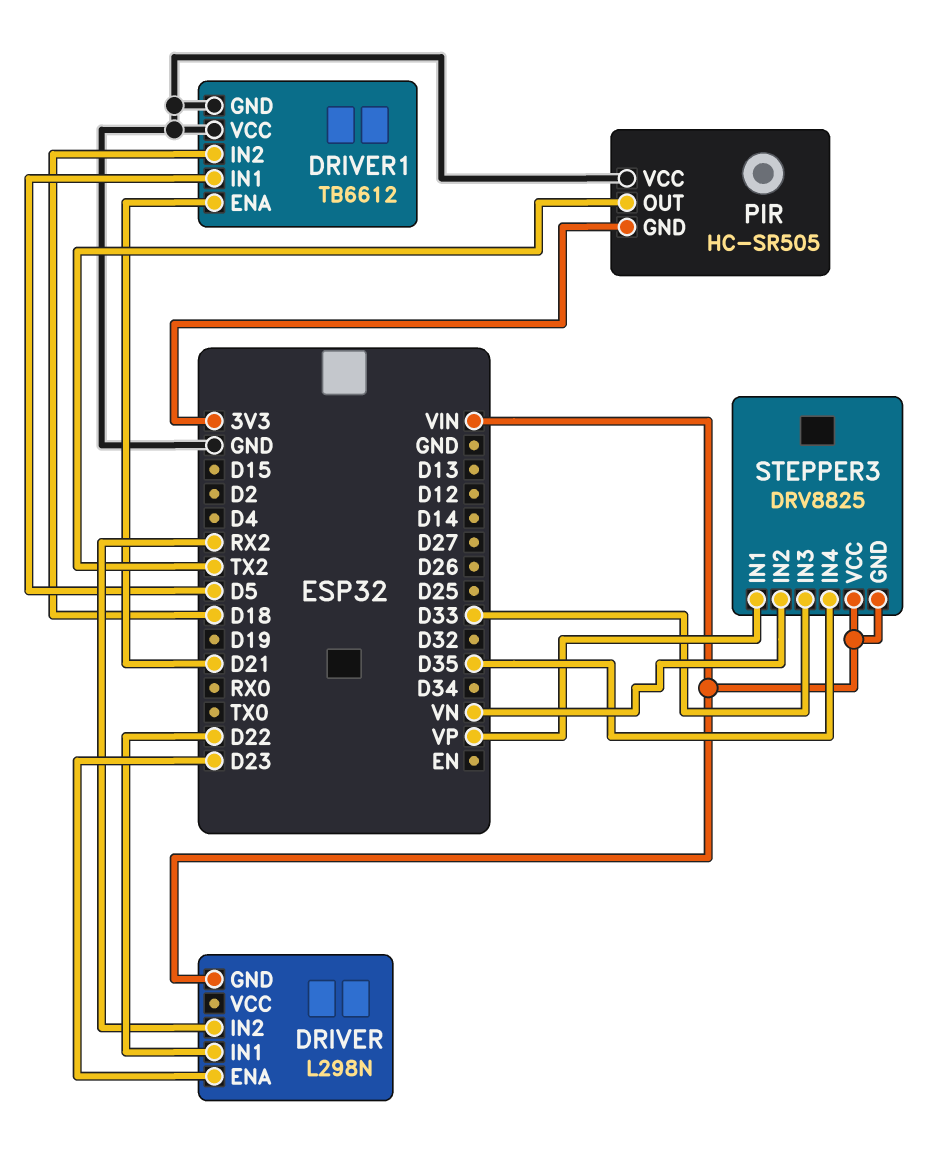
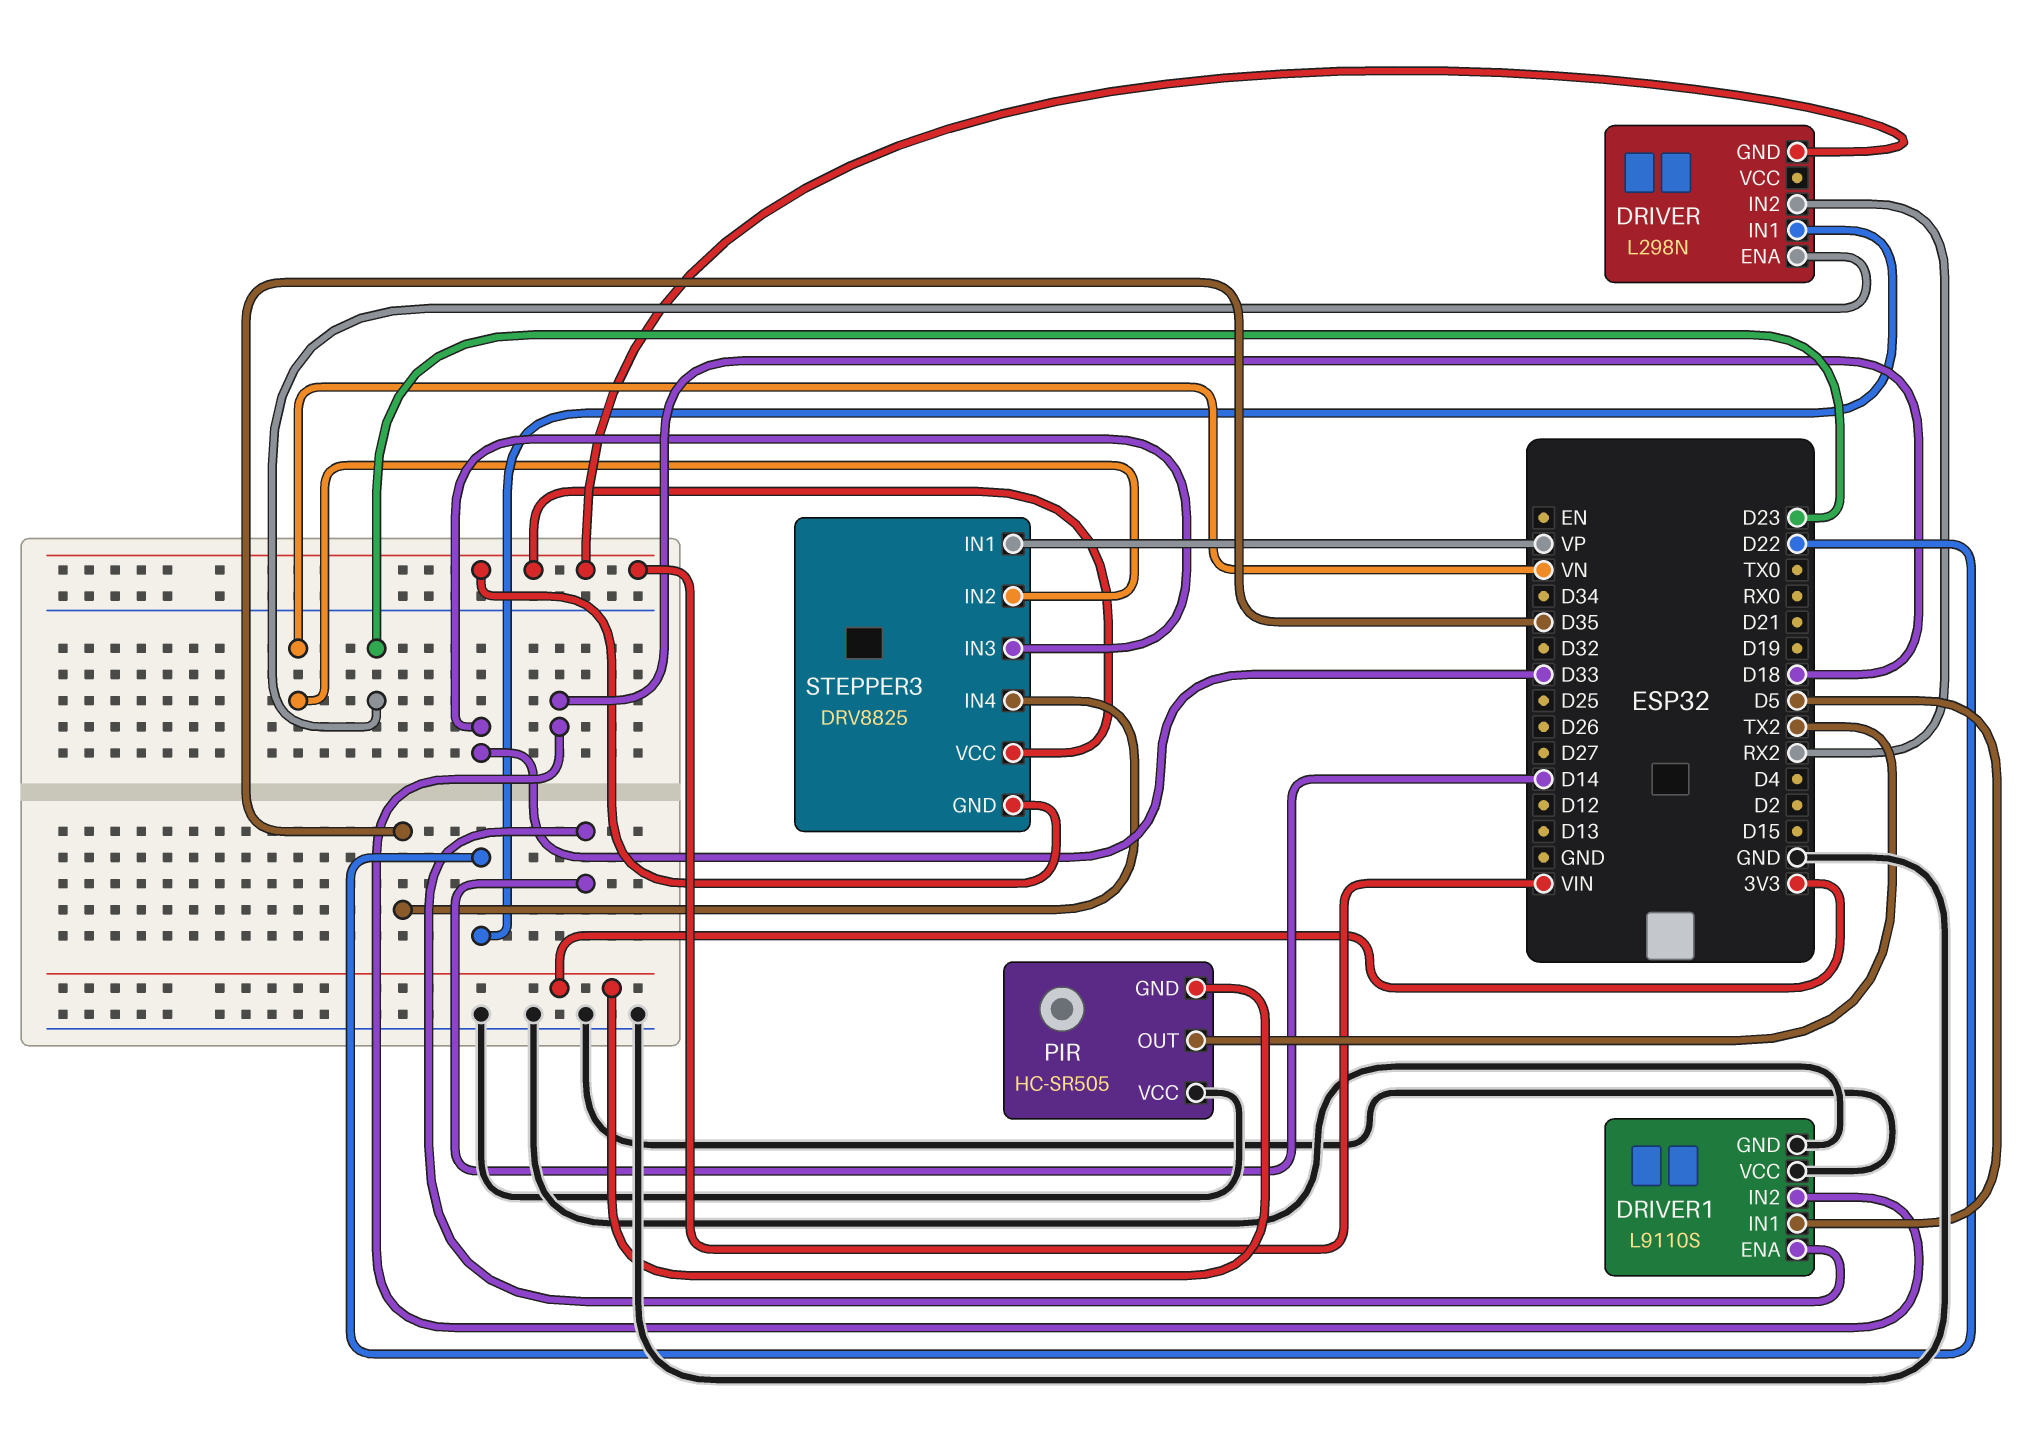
DRIVER1: TB6612 -> L9110S
DRIVER1 pin ENA: D21 -> D14

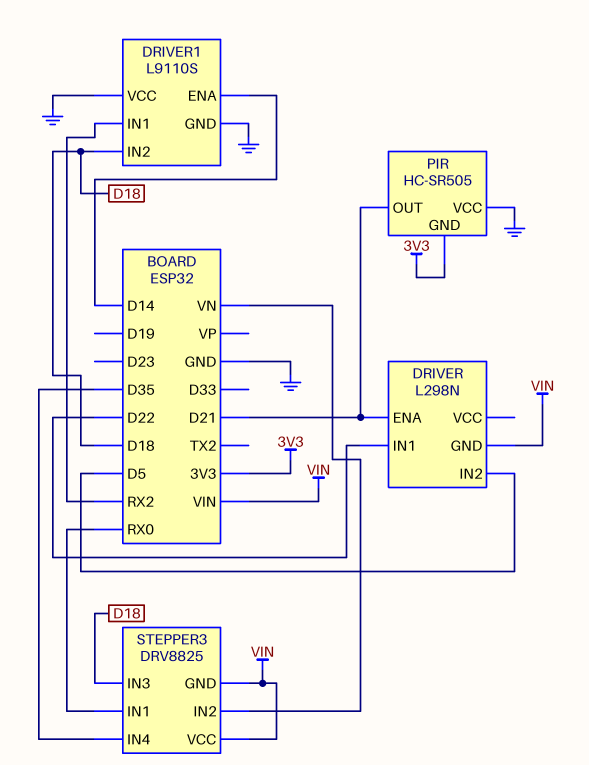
DRIVER pin ENA: D23 -> D21
DRIVER pin IN2: RX2 -> D5
DRIVER1 pin IN1: D5 -> RX2
PIR pin OUT: TX2 -> D21
STEPPER3 pin IN1: VP -> RX0
STEPPER3 pin IN3: D33 -> D18

